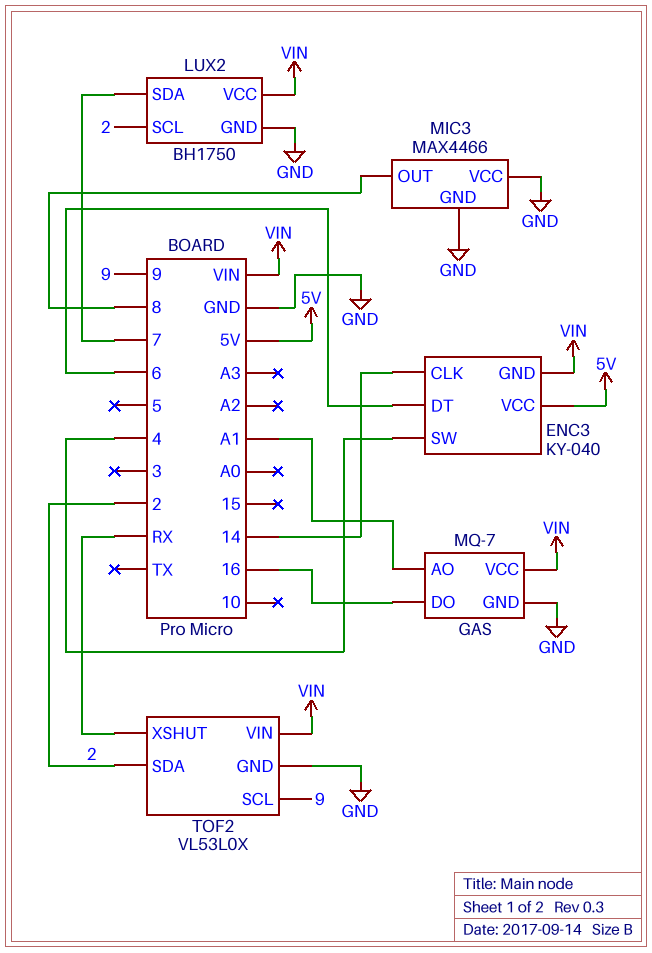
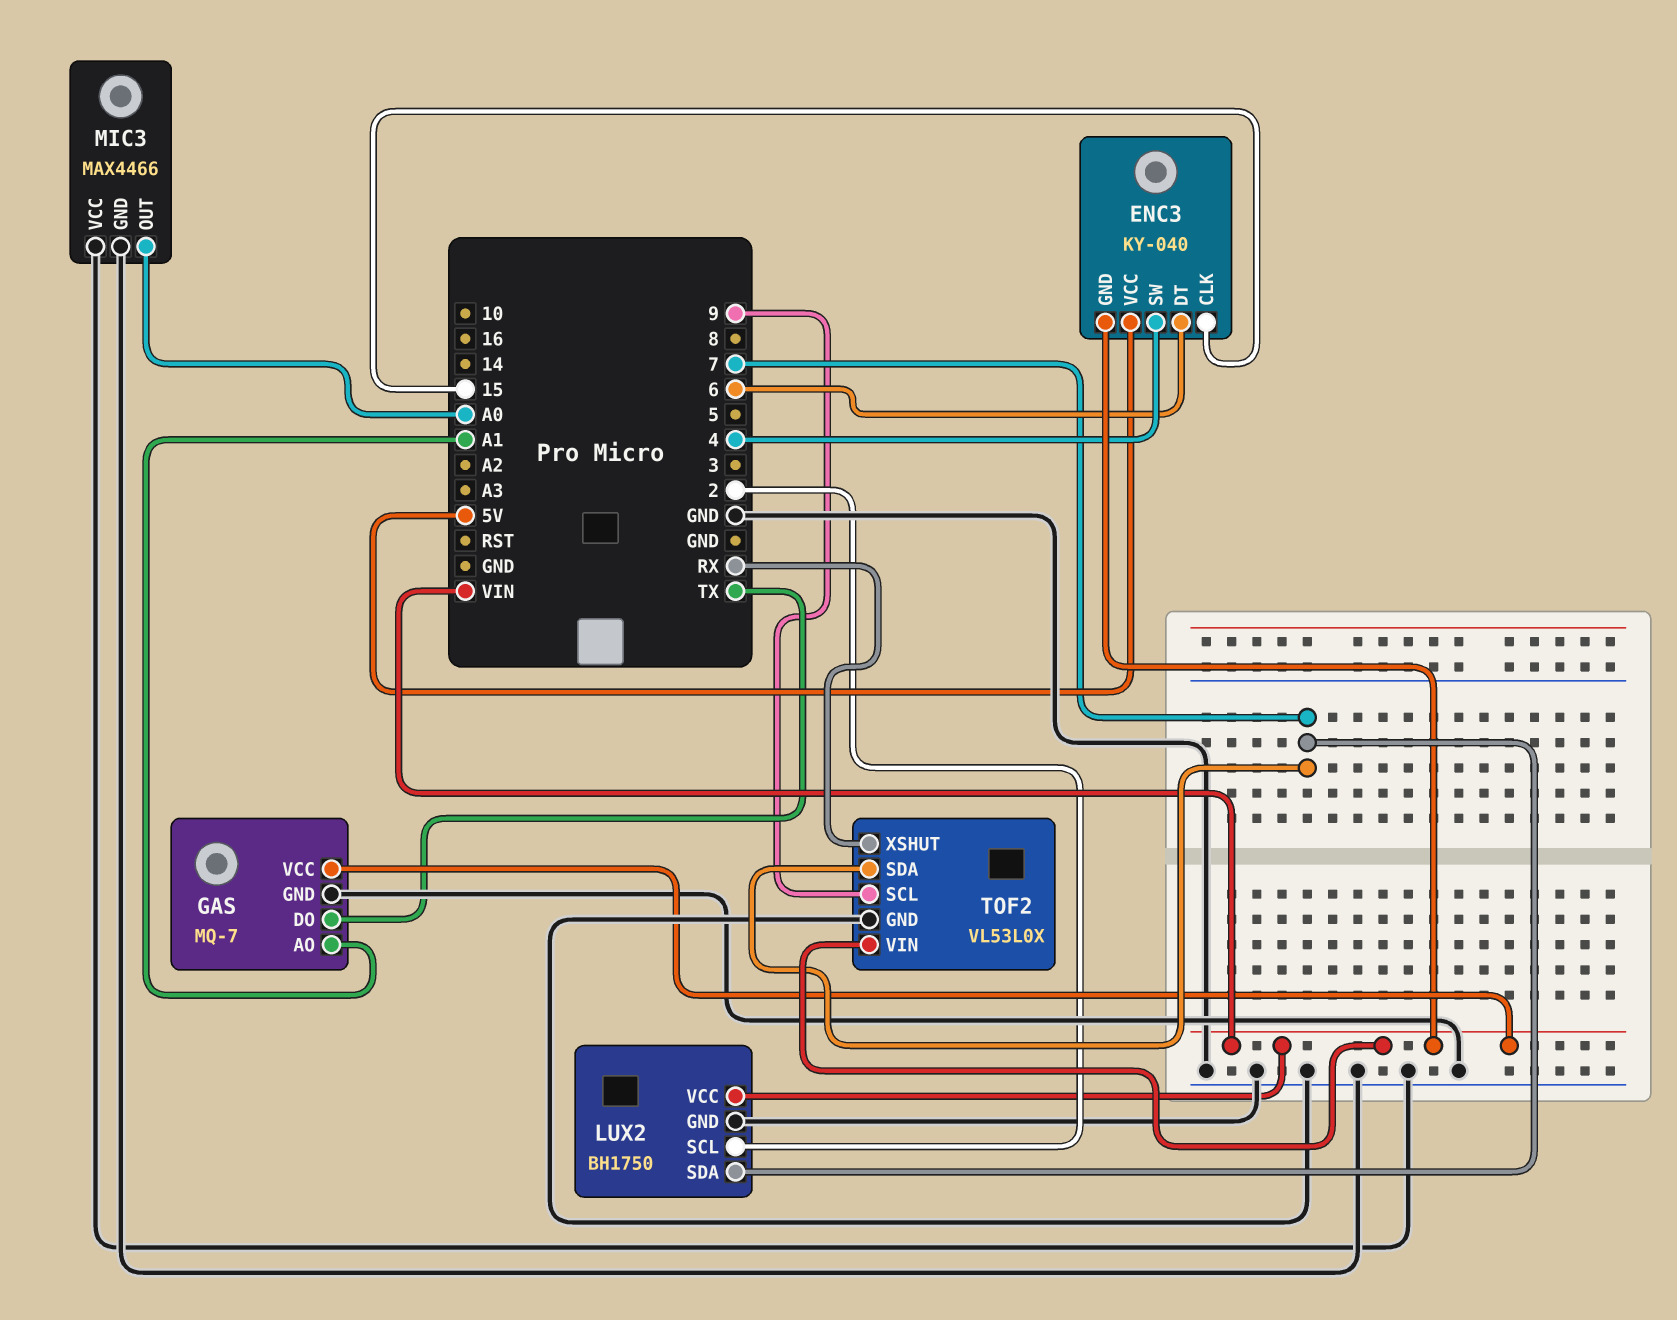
ENC3 pin CLK: 14 -> 15
GAS pin DO: 16 -> TX
MIC3 pin OUT: 8 -> A0
TOF2 pin SDA: 2 -> 7

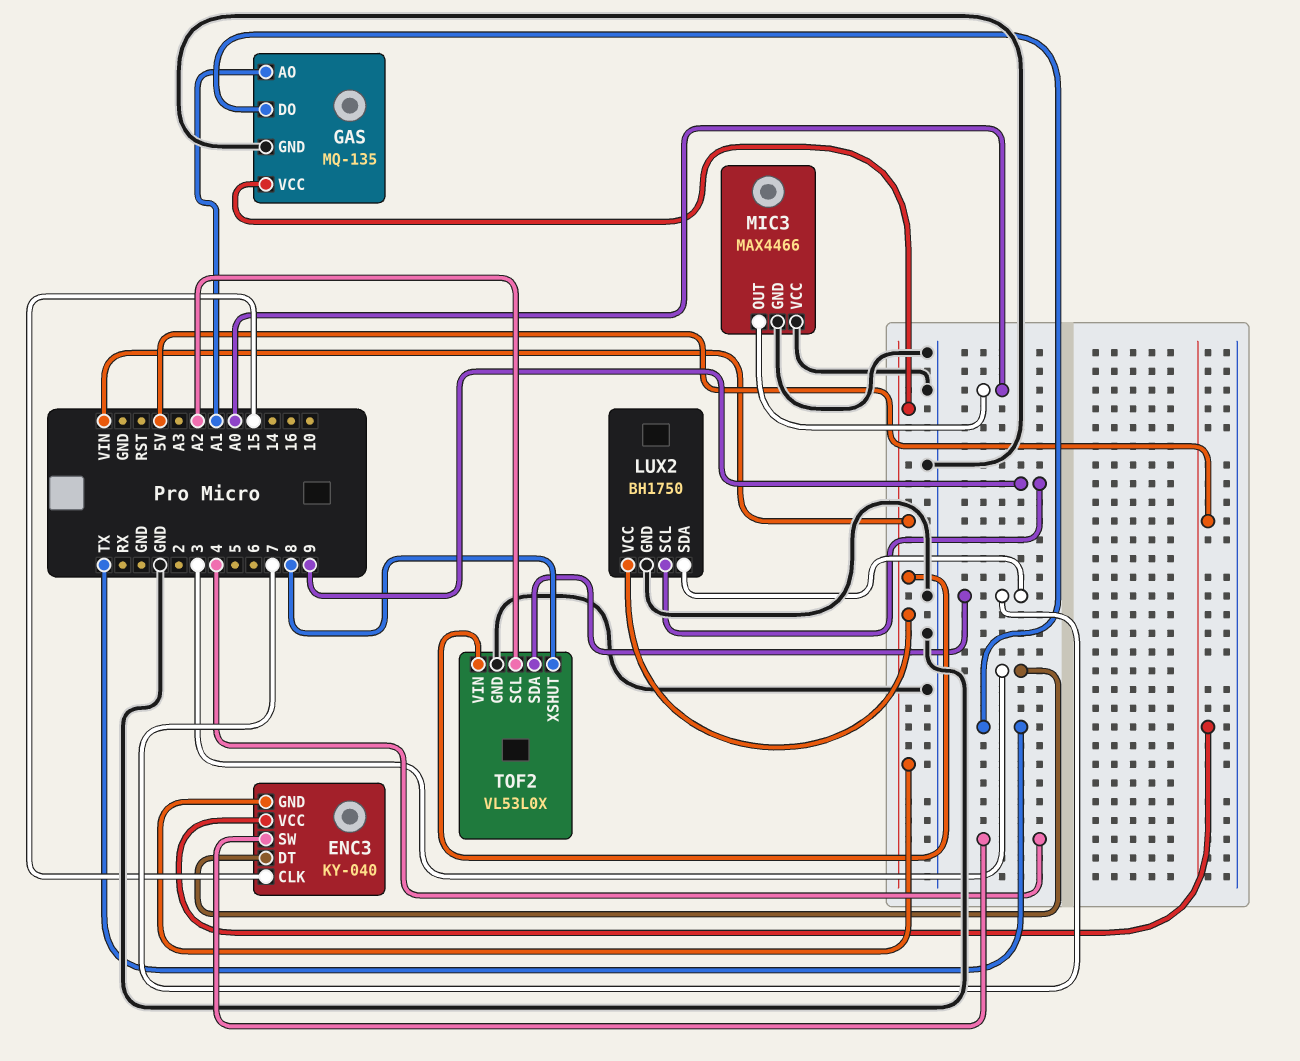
ENC3 pin DT: 6 -> 3
GAS: MQ-7 -> MQ-135
LUX2 pin SCL: 2 -> 9
TOF2 pin SCL: 9 -> A2
TOF2 pin XSHUT: RX -> 8

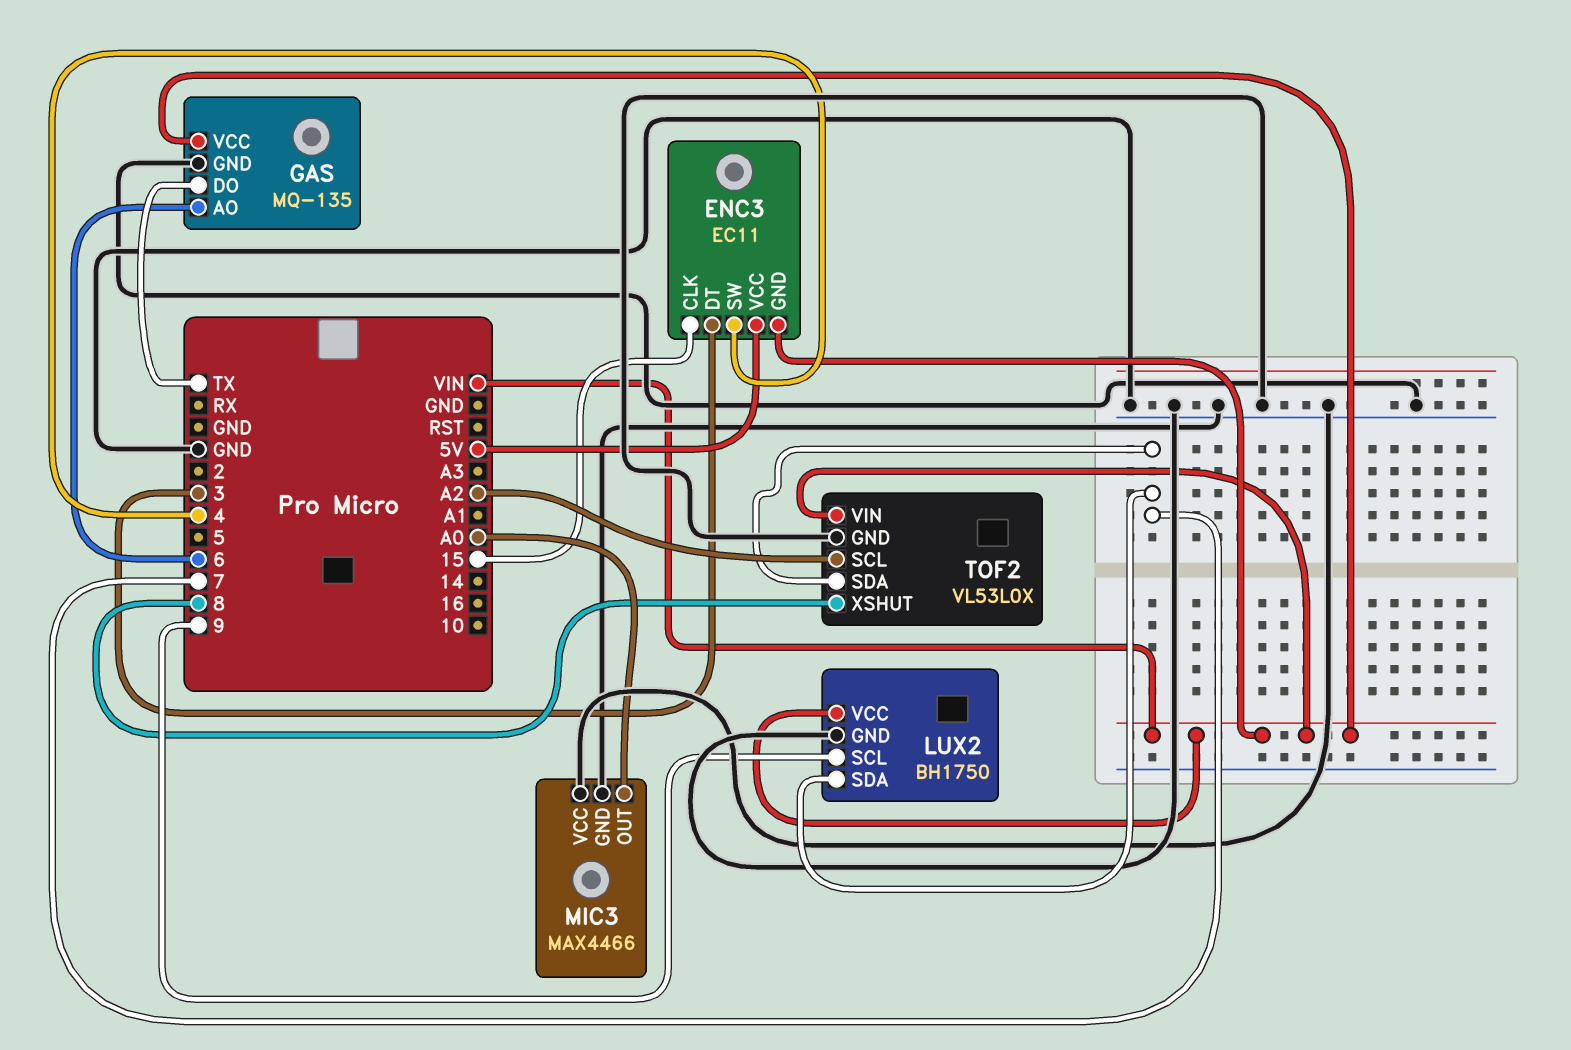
ENC3: KY-040 -> EC11
GAS pin AO: A1 -> 6

